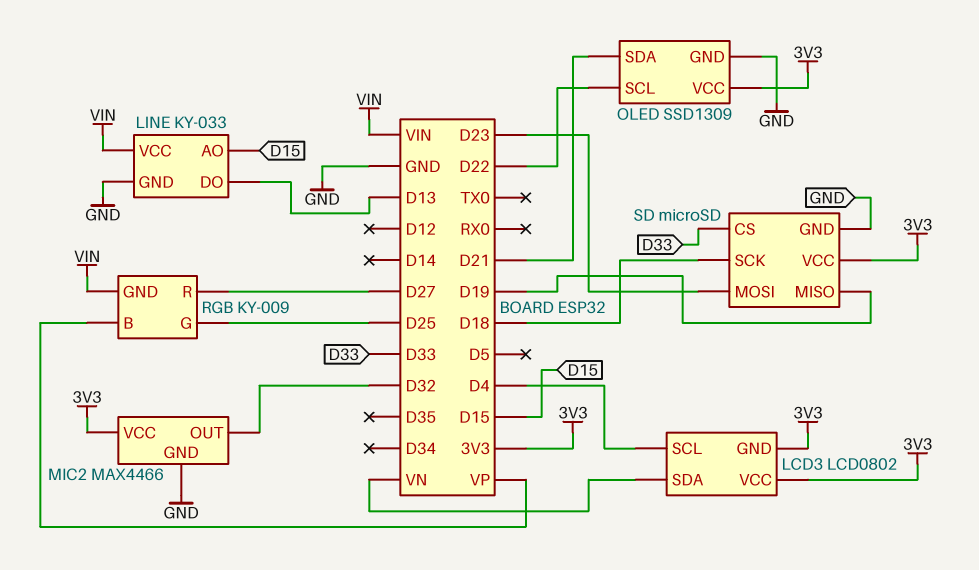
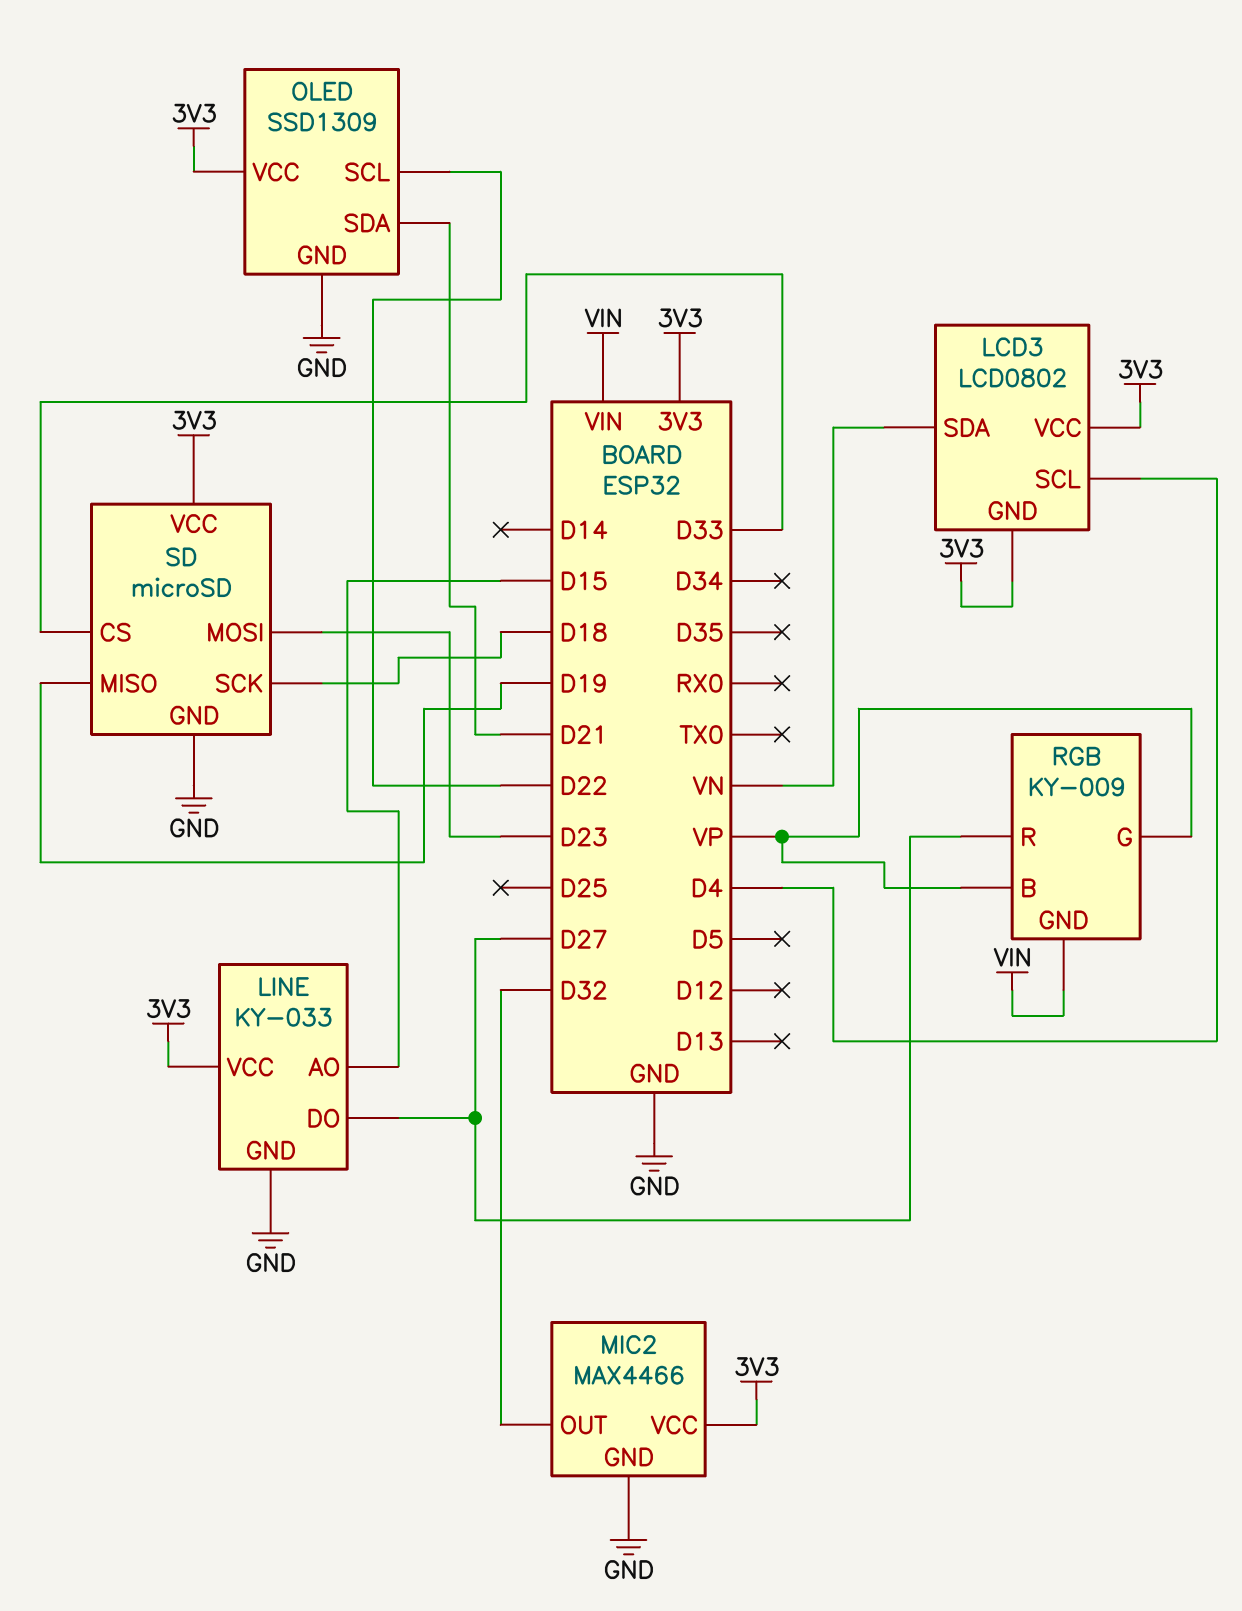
LINE pin DO: D13 -> D27
LINE pin VCC: VIN -> 3V3
RGB pin G: D25 -> VP

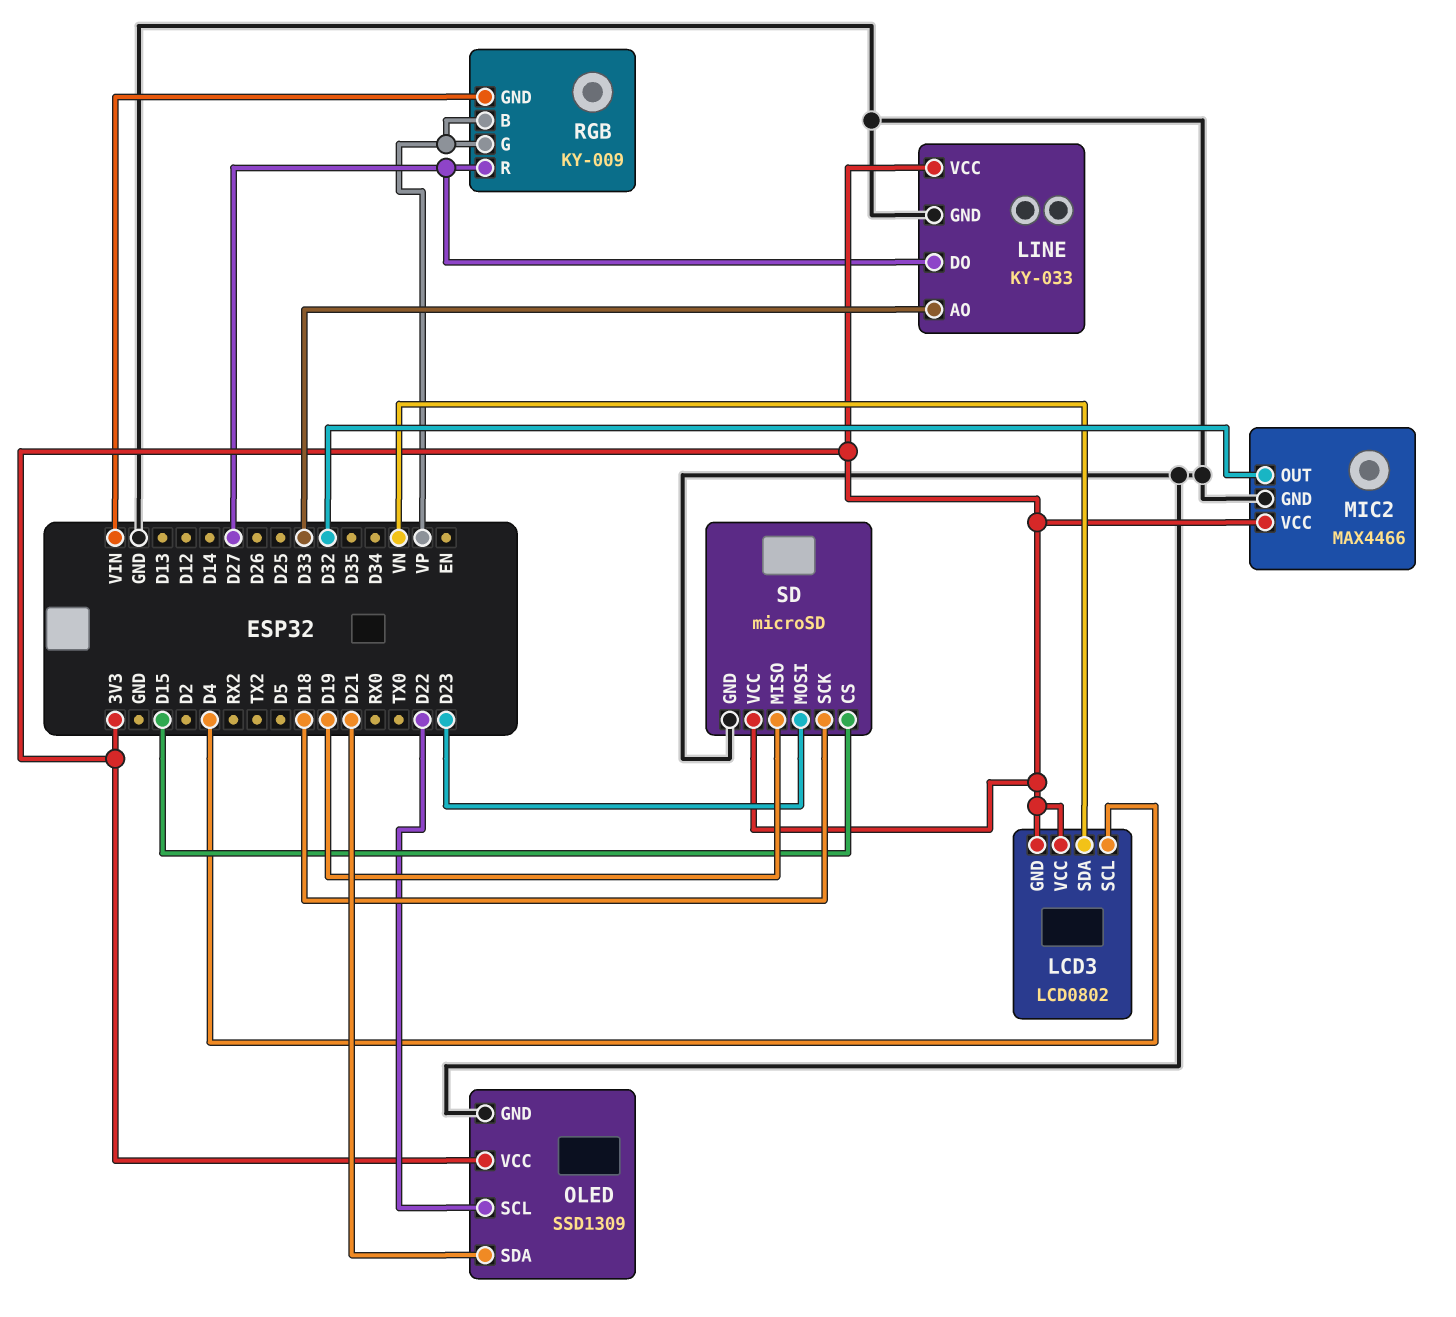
LINE pin AO: D15 -> D33
SD pin CS: D33 -> D15

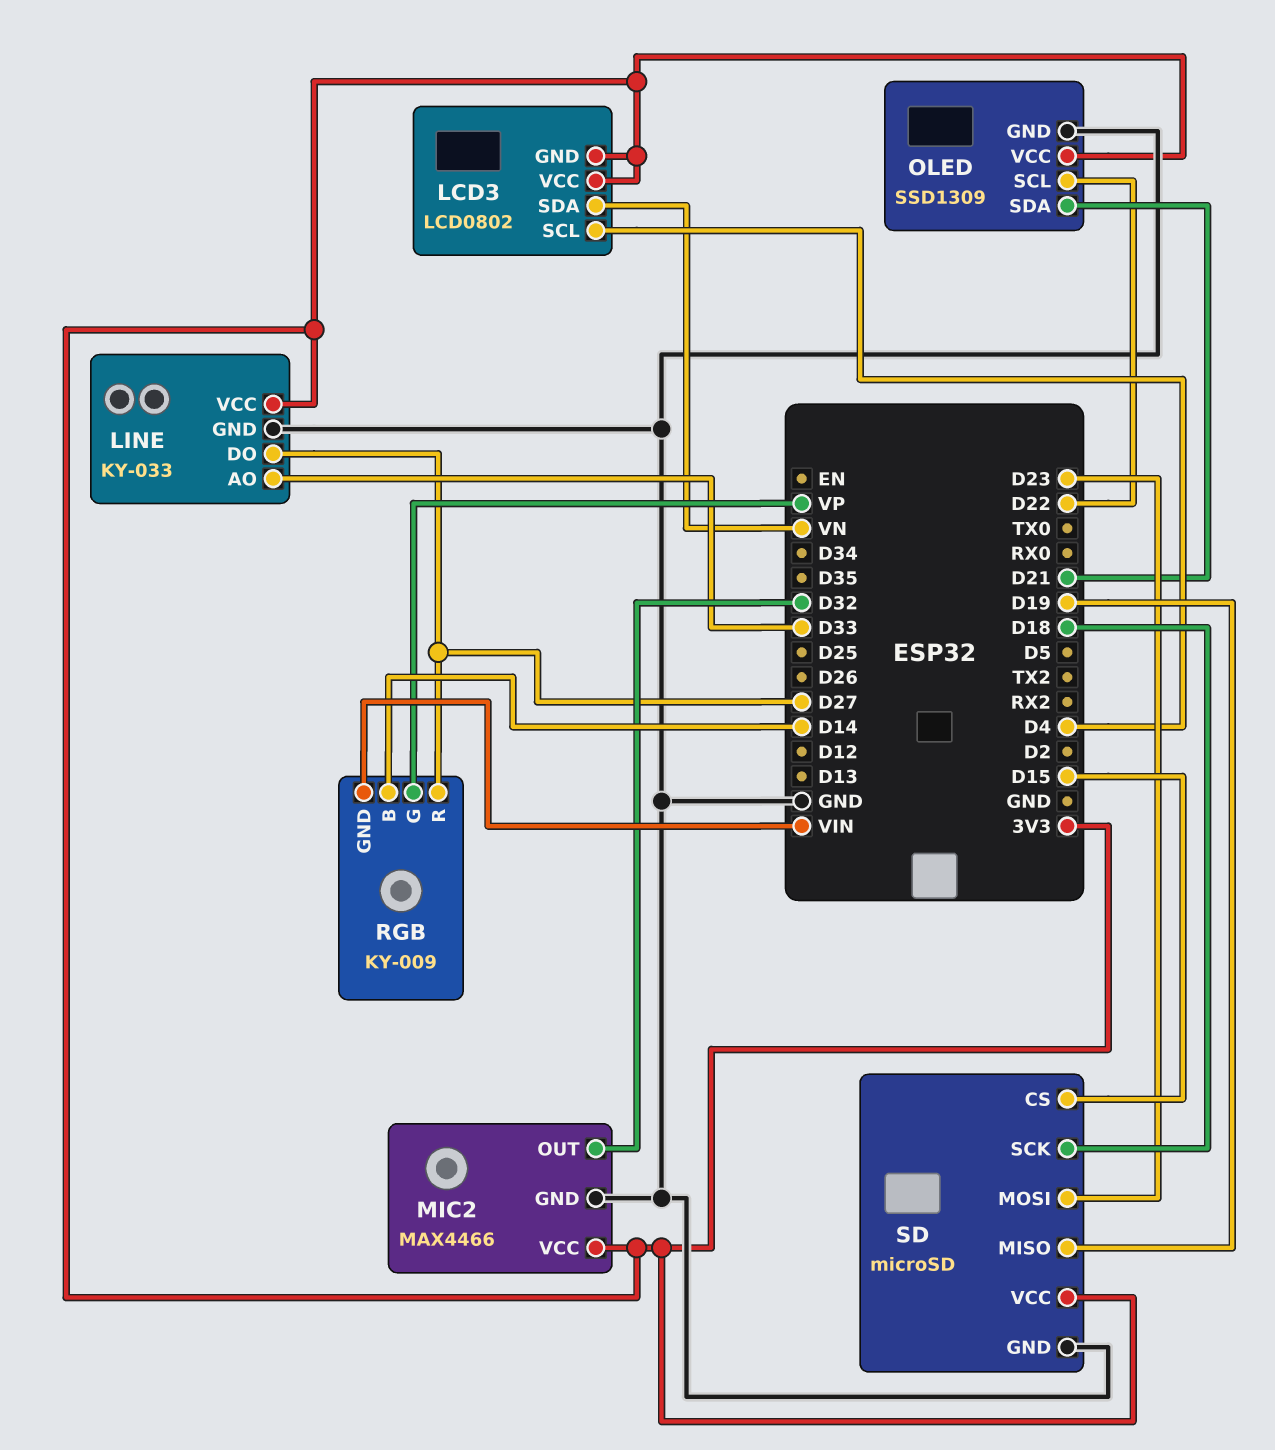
RGB pin B: VP -> D14

